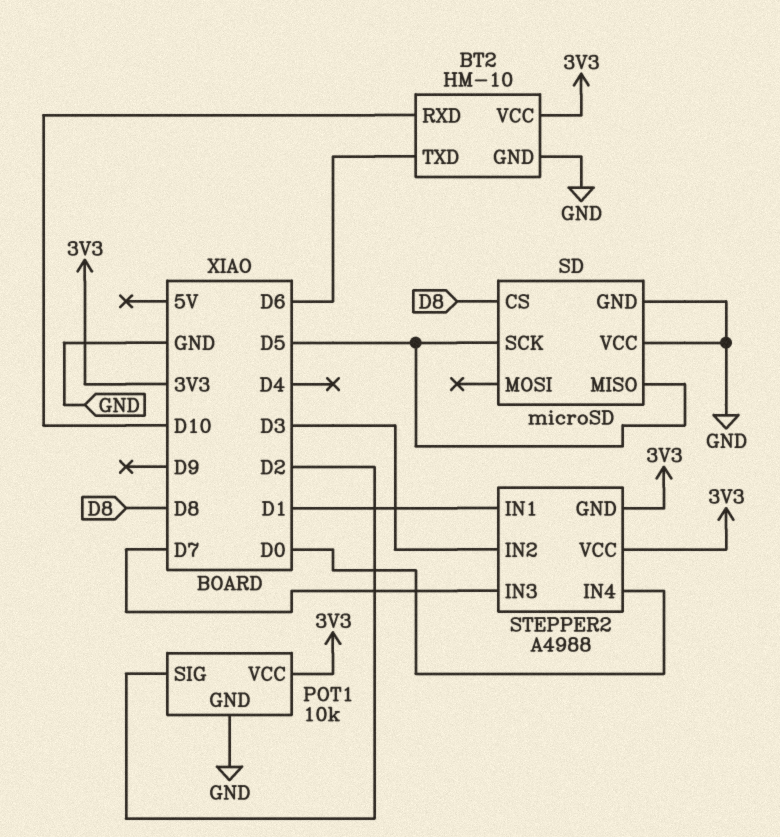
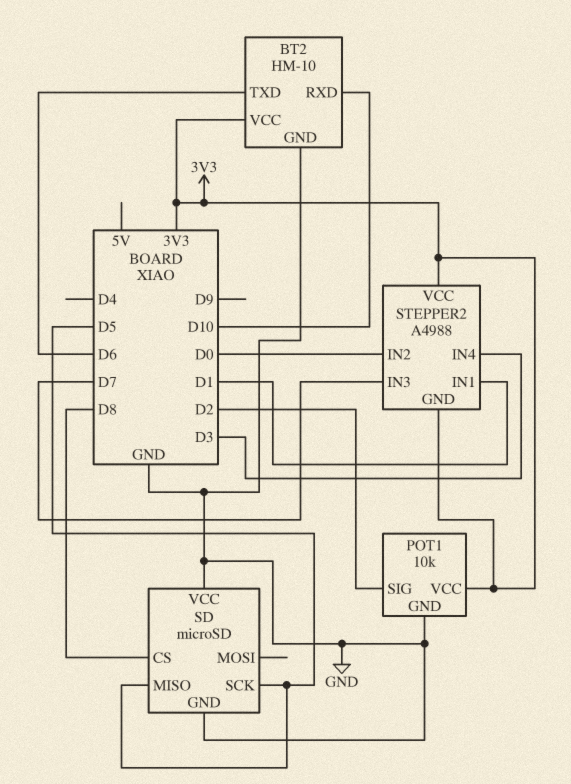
STEPPER2 pin IN2: D3 -> D0
STEPPER2 pin IN4: D0 -> D3

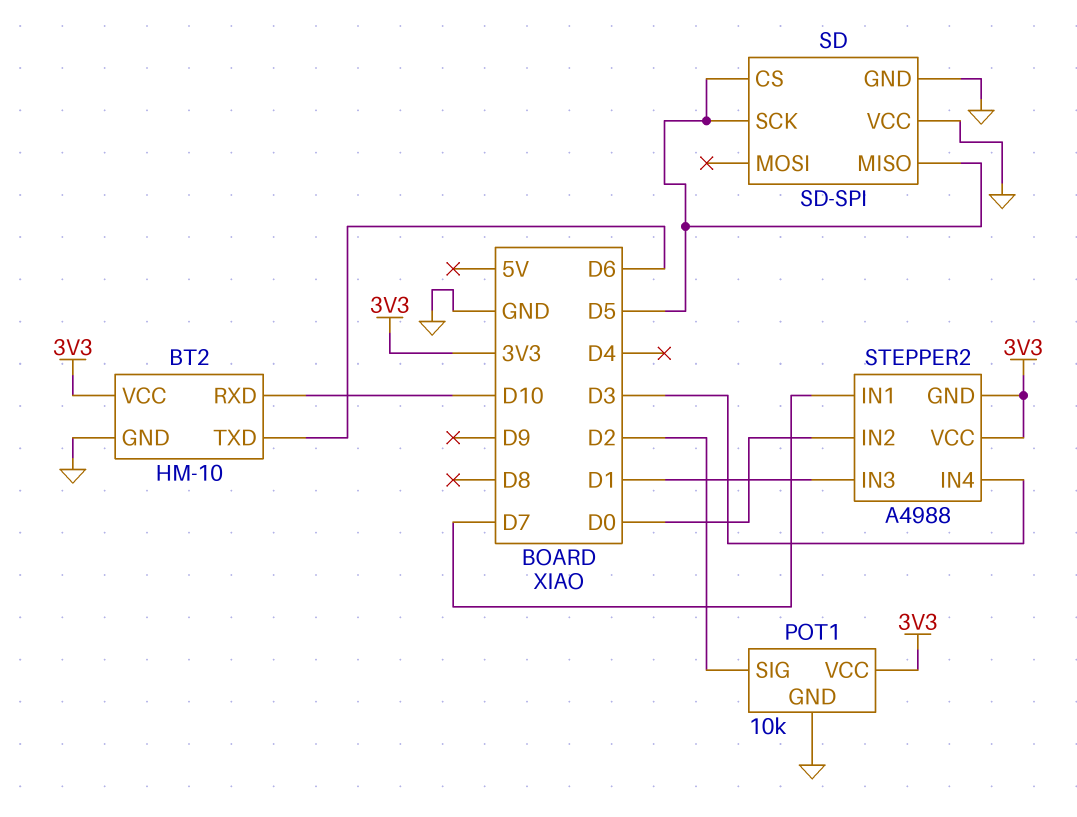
SD: microSD -> SD-SPI
SD pin CS: D8 -> D5
STEPPER2 pin IN1: D1 -> D7
STEPPER2 pin IN3: D7 -> D1

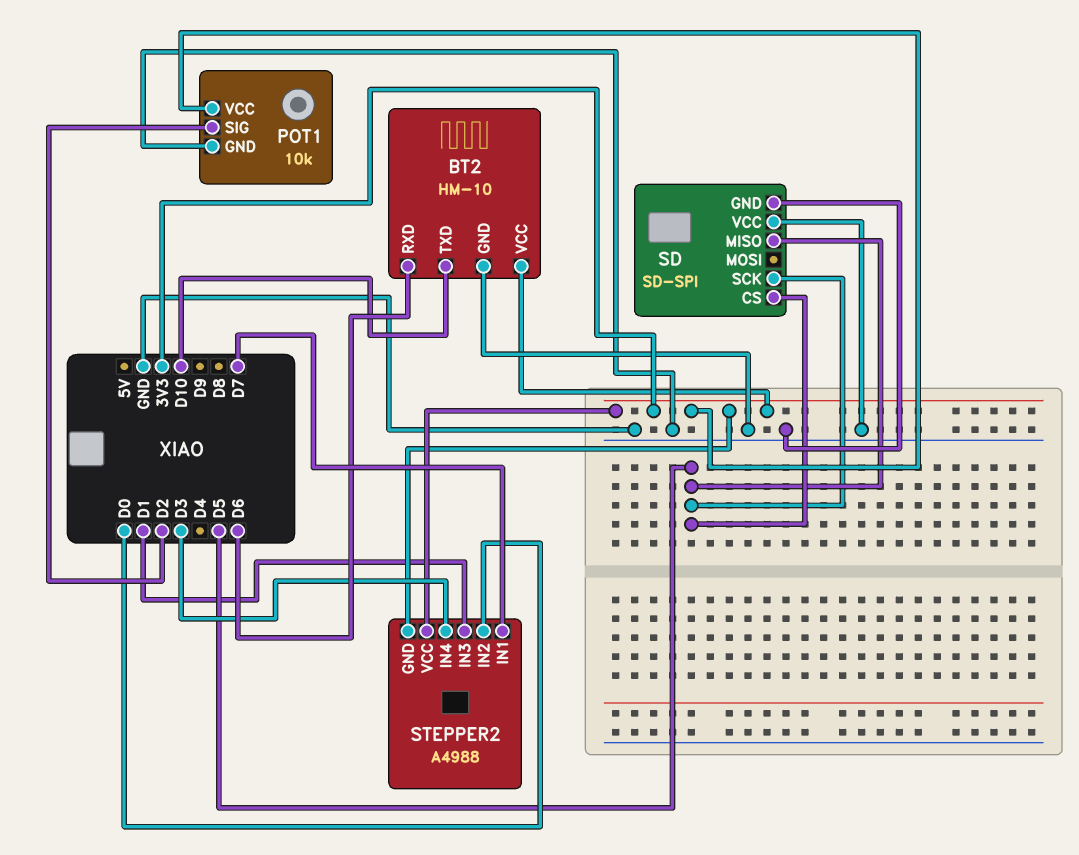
BT2 pin RXD: D10 -> D6
BT2 pin TXD: D6 -> D10

